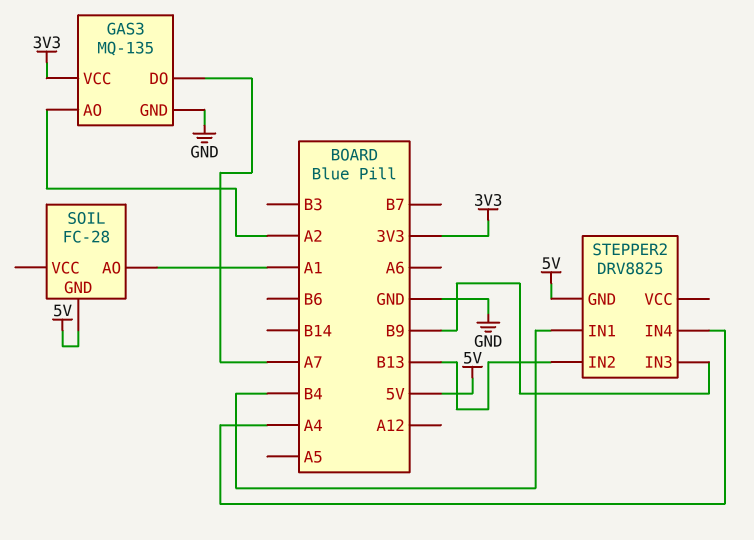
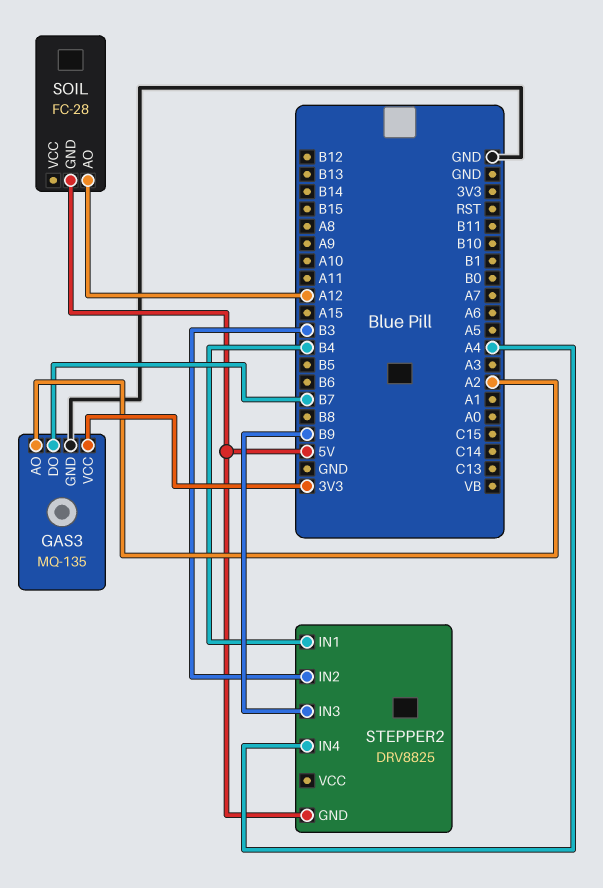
GAS3 pin DO: A7 -> B7
SOIL pin AO: A1 -> A12
STEPPER2 pin IN2: B13 -> B3

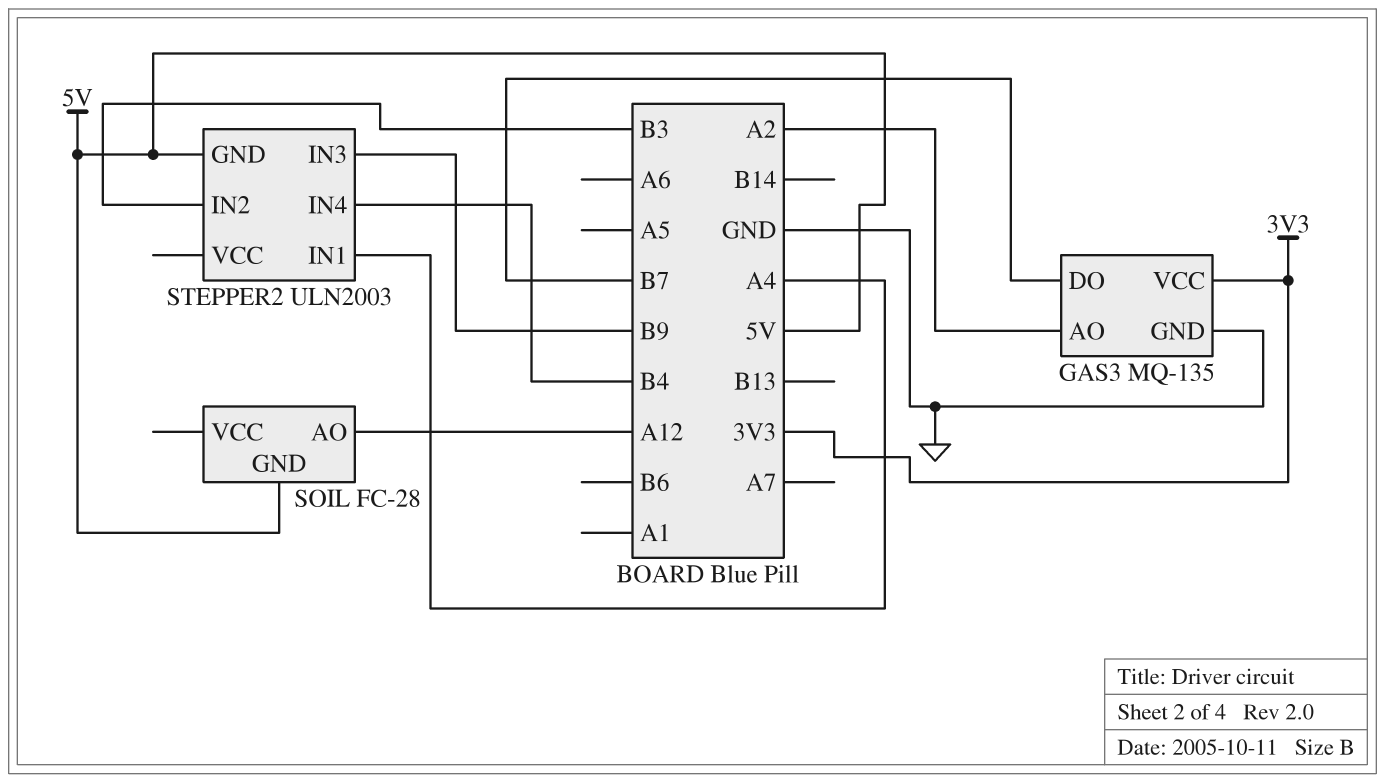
STEPPER2: DRV8825 -> ULN2003
STEPPER2 pin IN1: B4 -> A4
STEPPER2 pin IN4: A4 -> B4

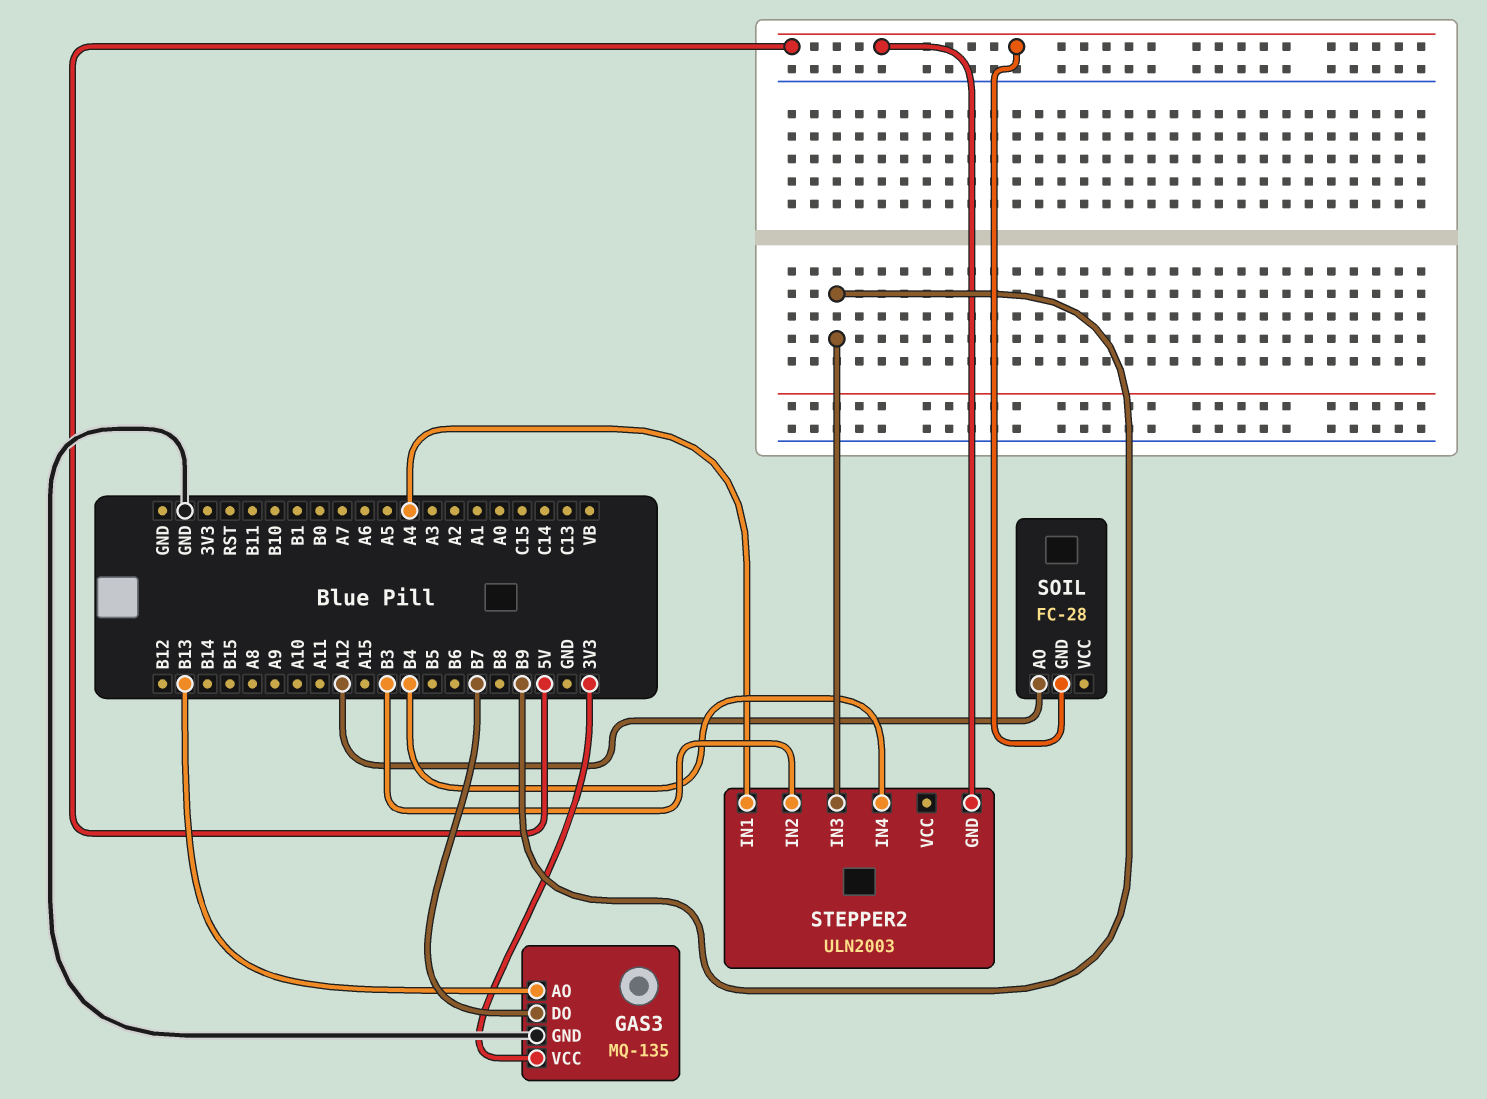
GAS3 pin AO: A2 -> B13

